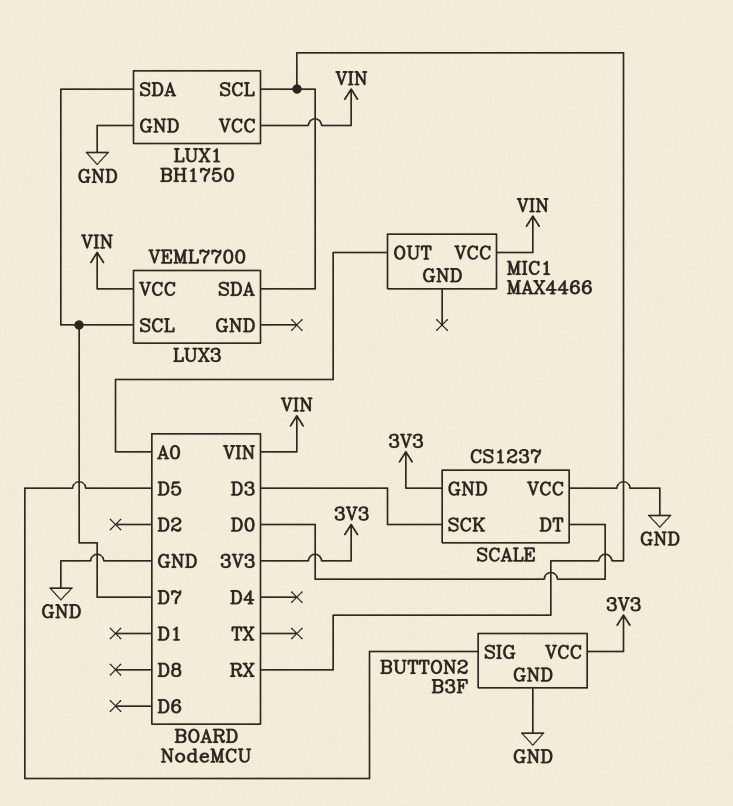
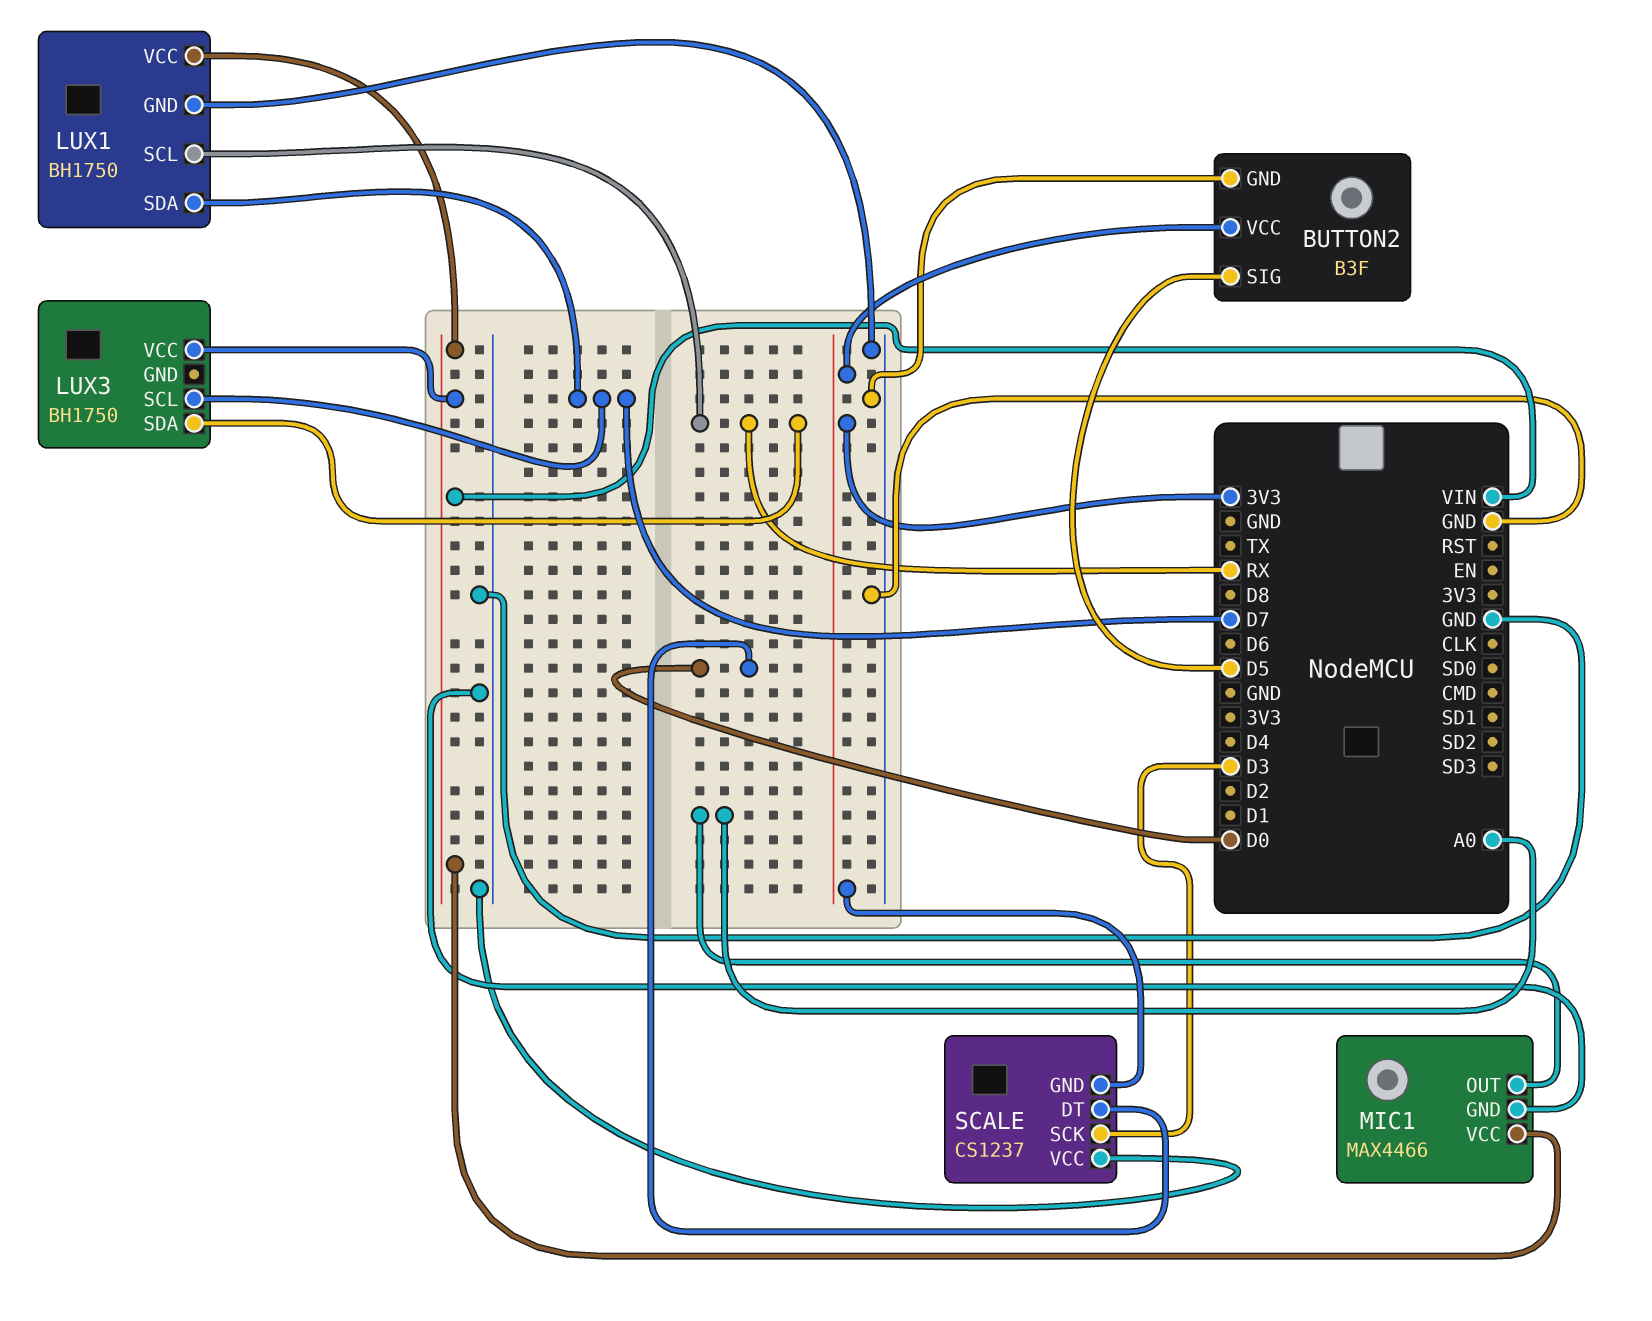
LUX3: VEML7700 -> BH1750
MIC1 pin GND: none -> GND

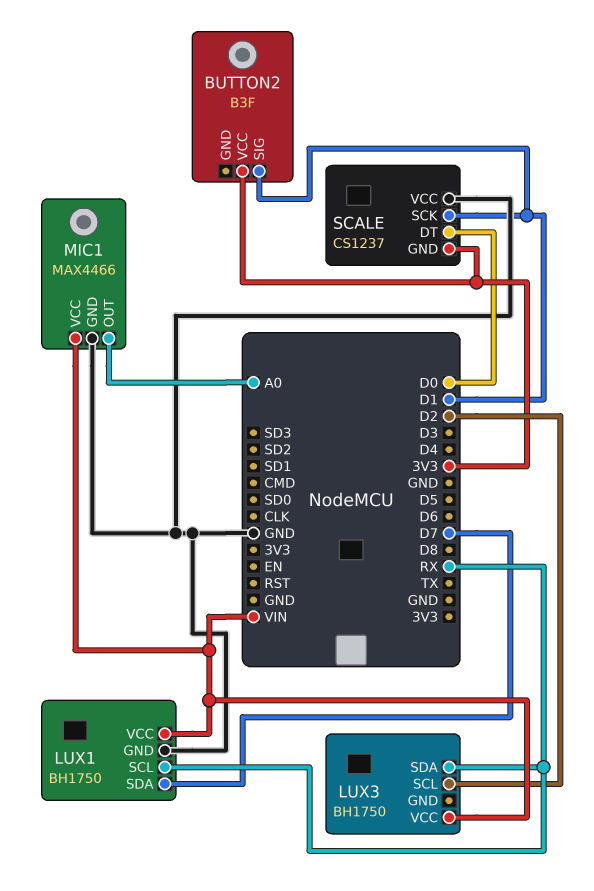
BUTTON2 pin GND: GND -> none
BUTTON2 pin SIG: D5 -> D1
LUX3 pin SCL: D7 -> D2
SCALE pin SCK: D3 -> D1

